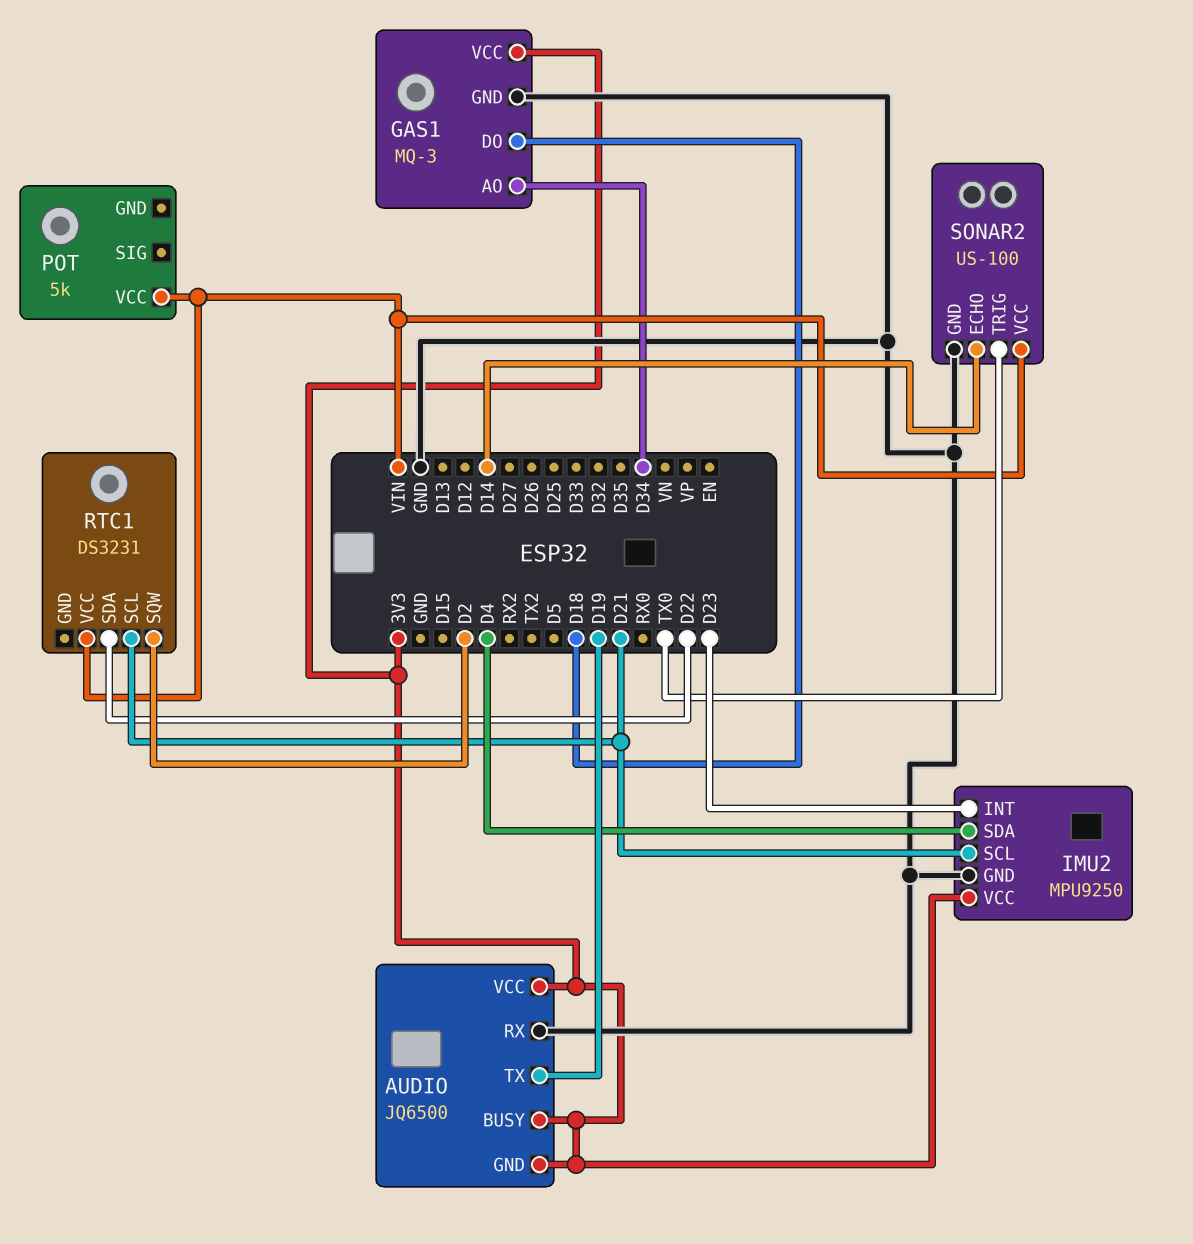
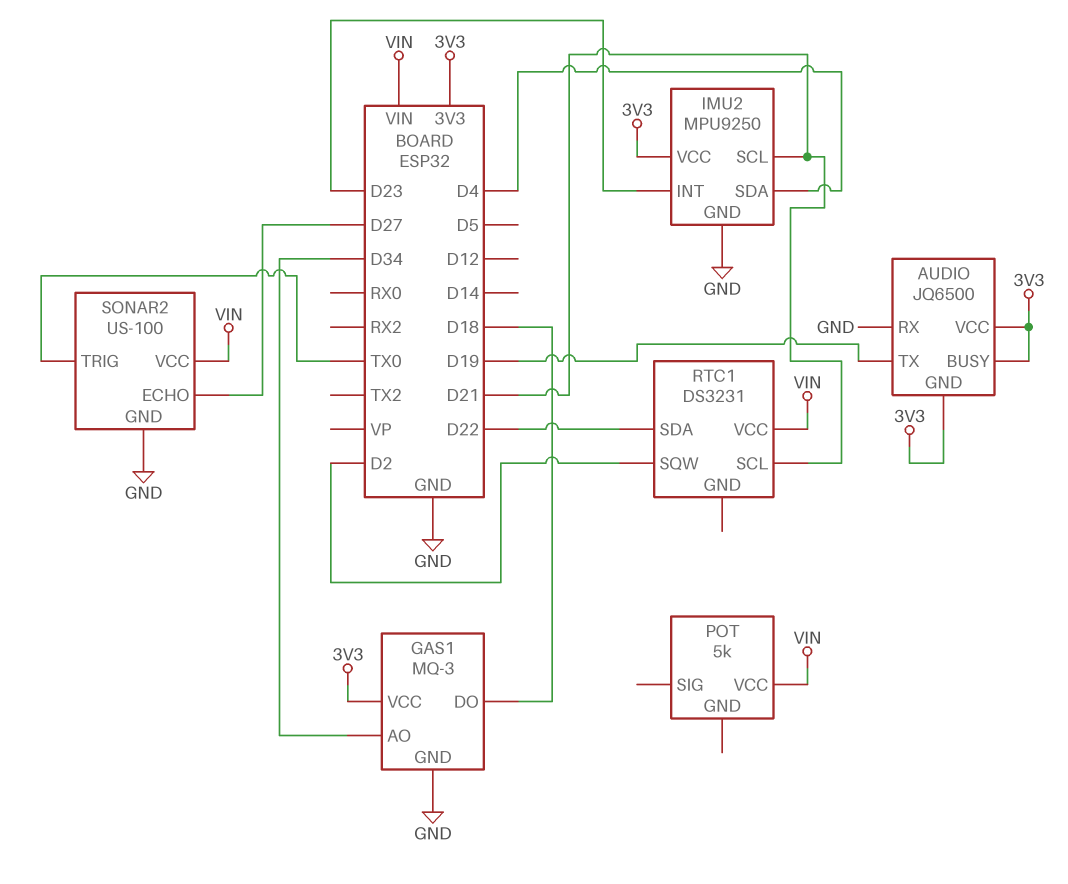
SONAR2 pin ECHO: D14 -> D27

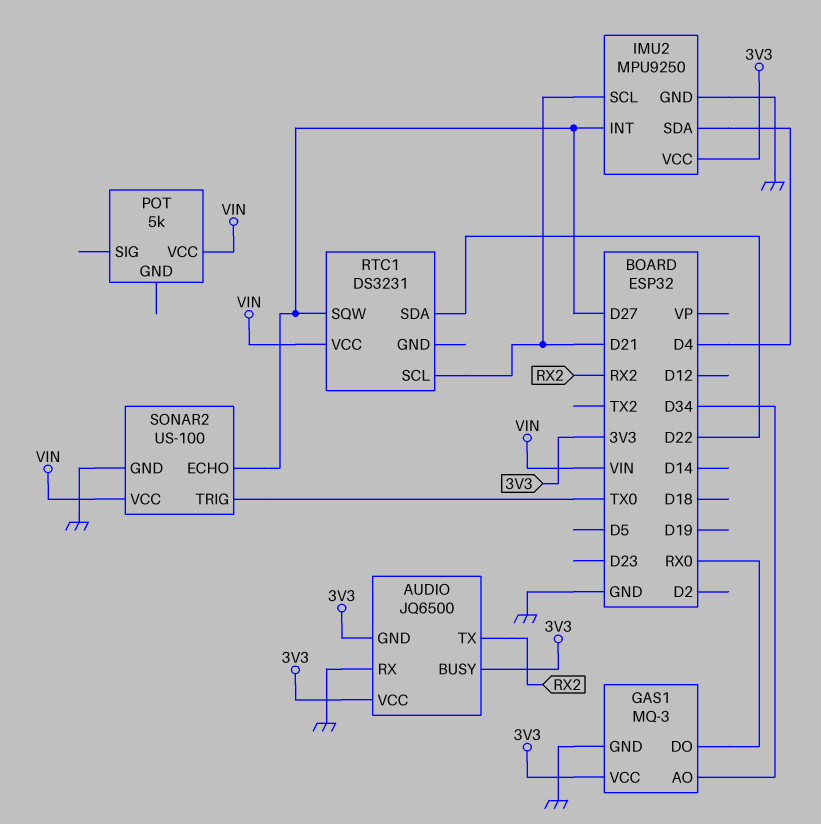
AUDIO pin TX: D19 -> RX2
GAS1 pin DO: D18 -> RX0
IMU2 pin INT: D23 -> D27
RTC1 pin SQW: D2 -> D27

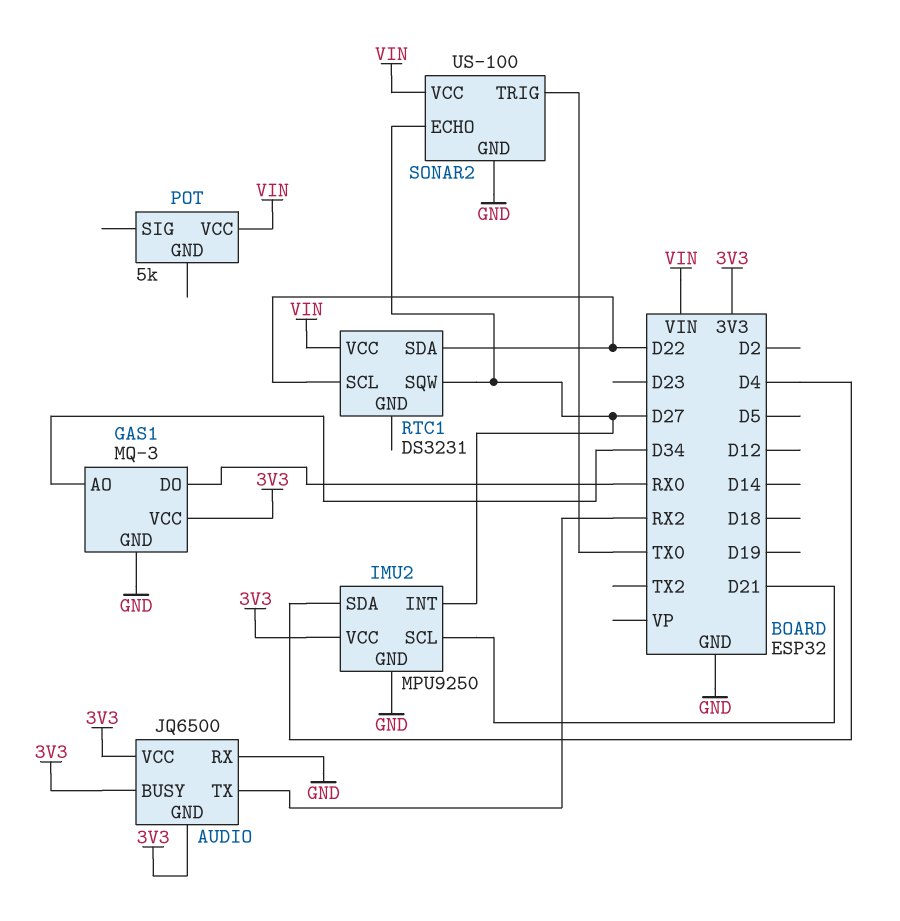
RTC1 pin SCL: D21 -> D22

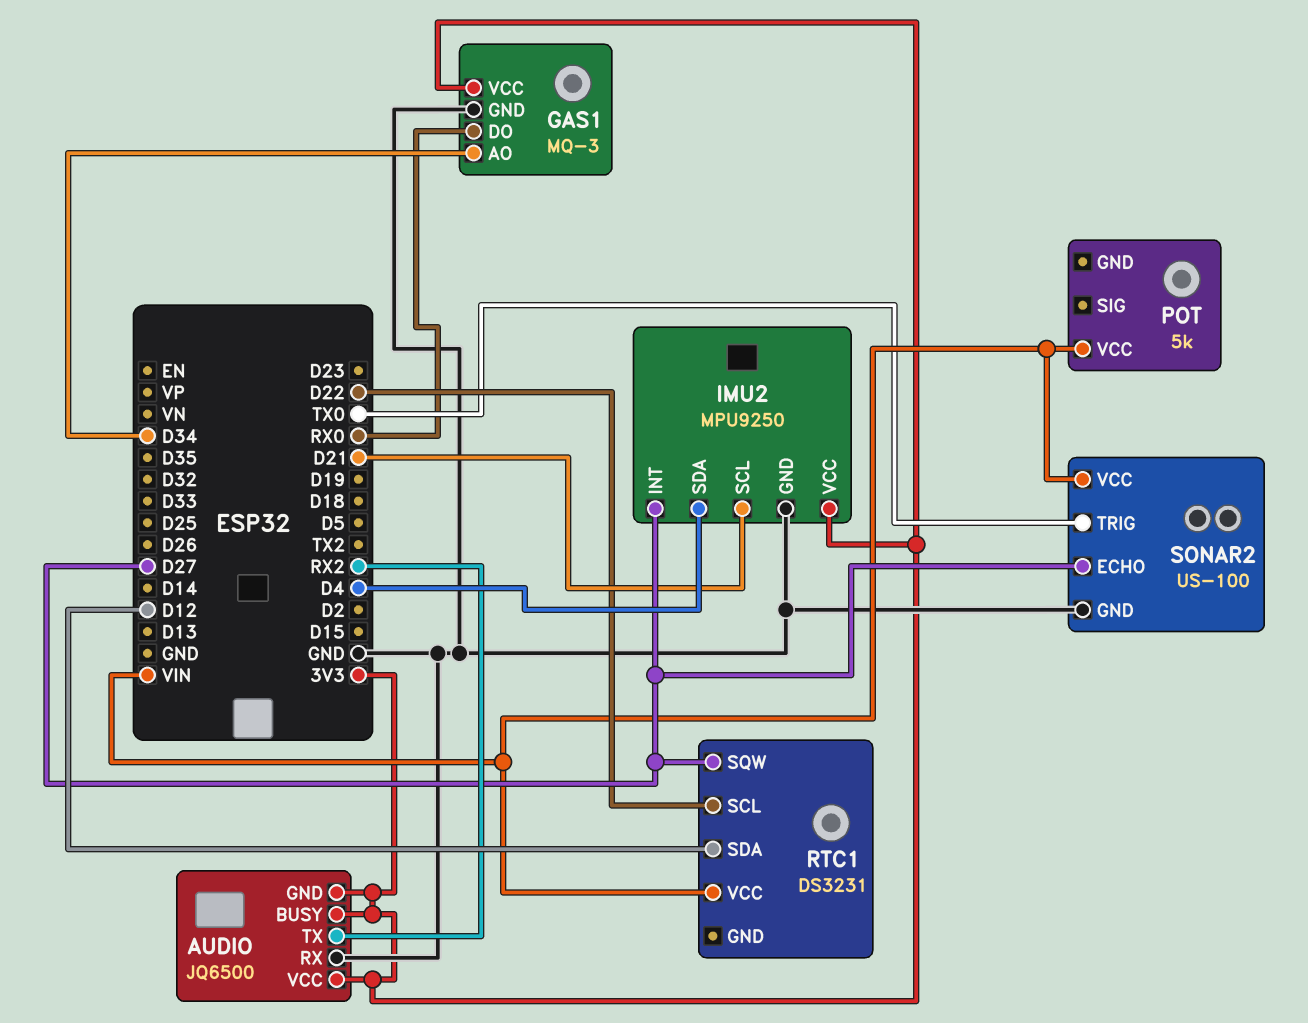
RTC1 pin SDA: D22 -> D12

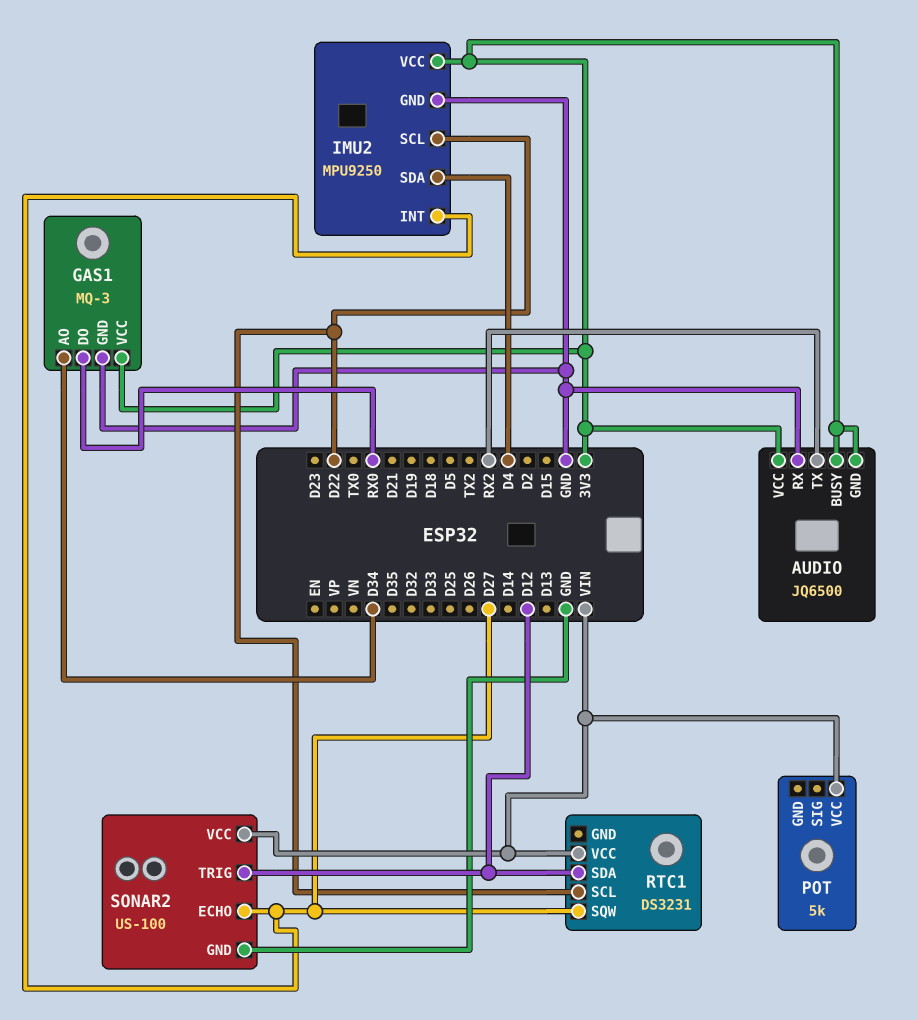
IMU2 pin SCL: D21 -> D22
SONAR2 pin TRIG: TX0 -> D12

